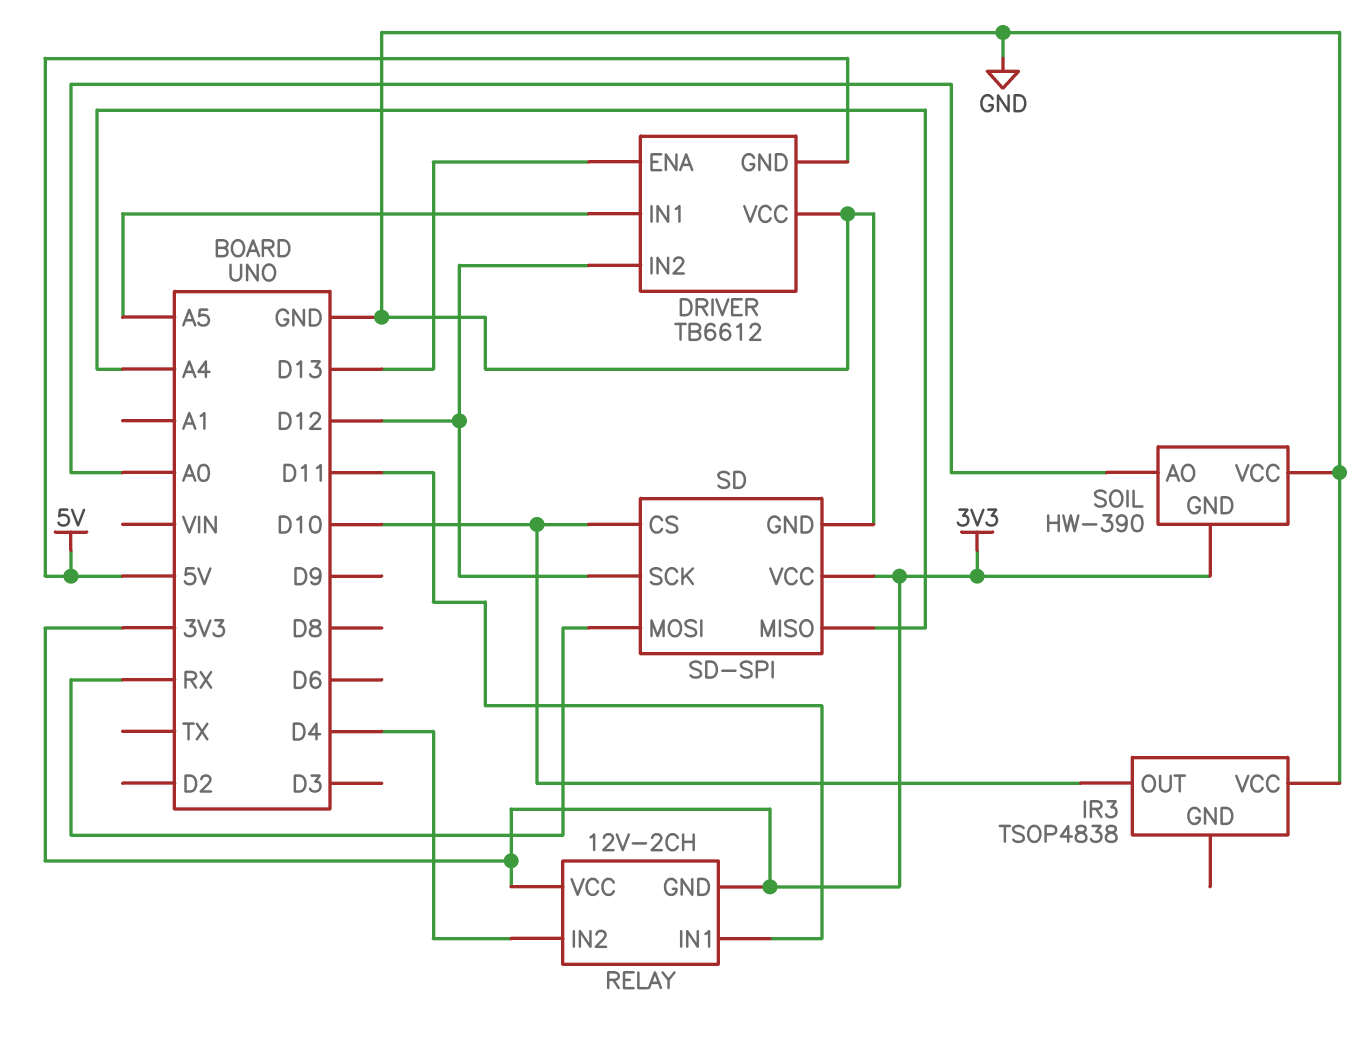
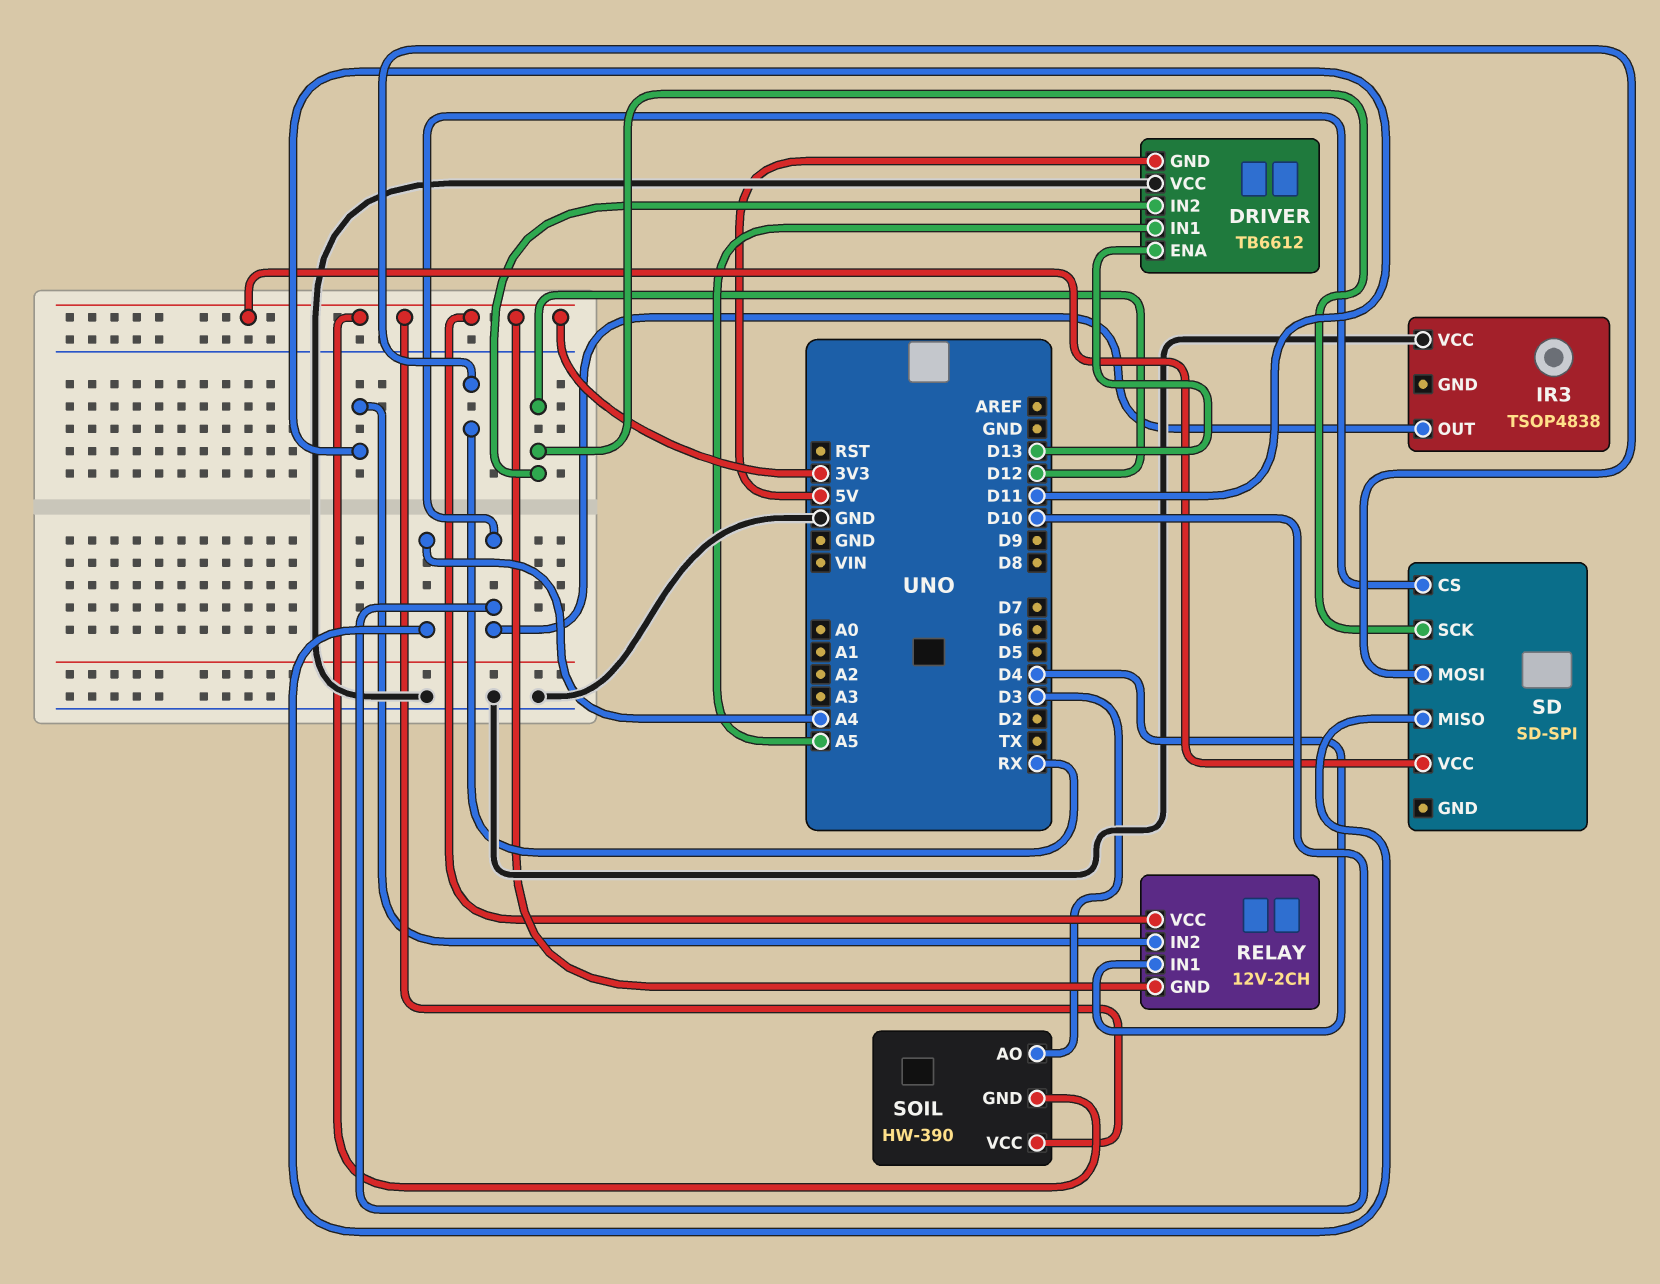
RELAY pin IN1: D11 -> D4
RELAY pin IN2: D4 -> D11
SD pin GND: GND -> none
SOIL pin AO: A0 -> D3
SOIL pin VCC: GND -> 3V3

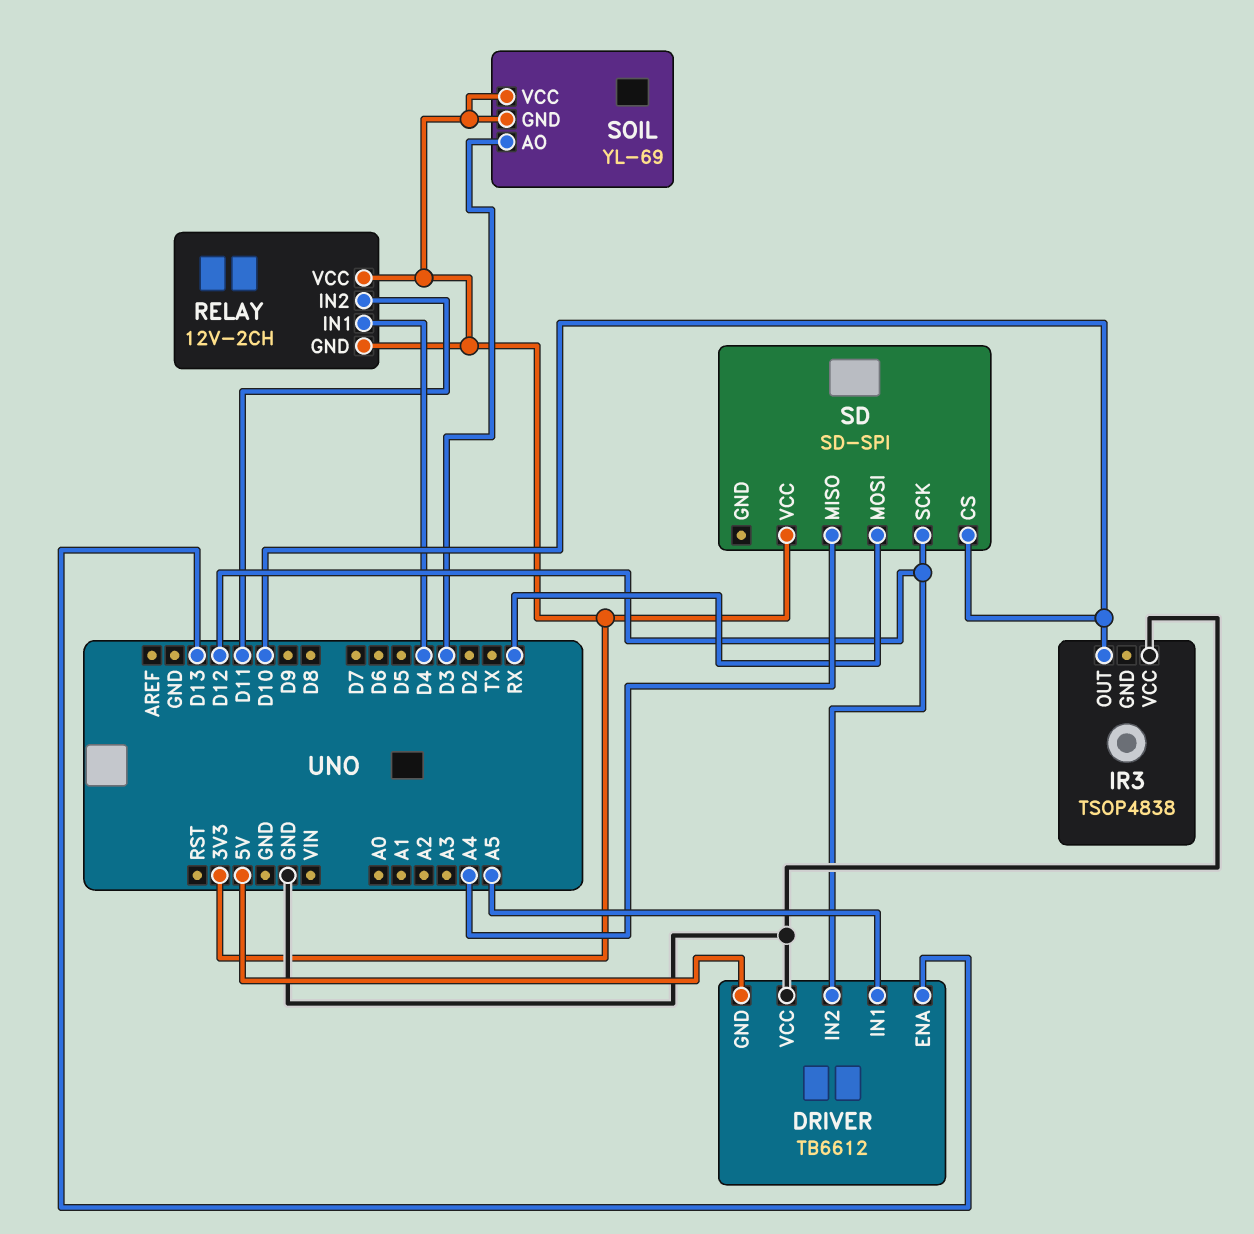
SOIL: HW-390 -> YL-69

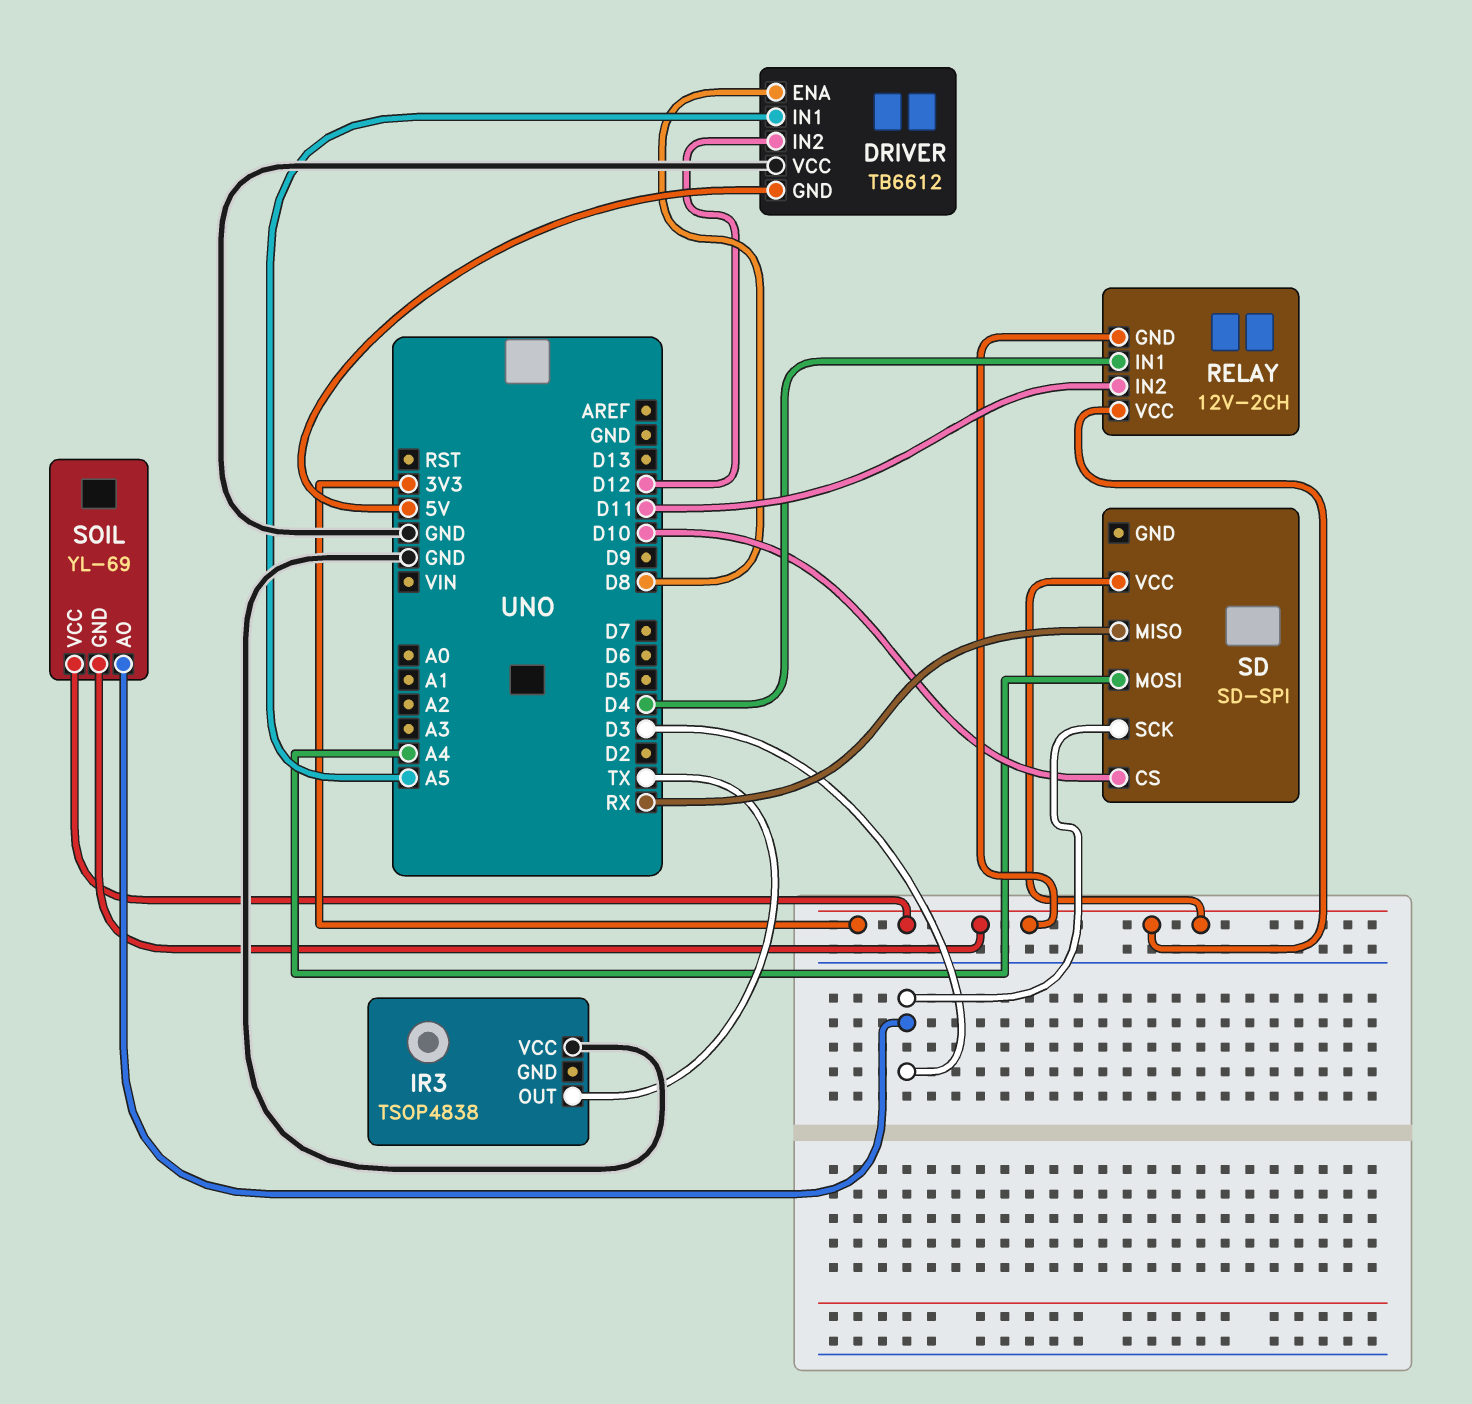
DRIVER pin ENA: D13 -> D8
IR3 pin OUT: D10 -> TX
SD pin MISO: A4 -> RX
SD pin MOSI: RX -> A4
SD pin SCK: D12 -> D3

